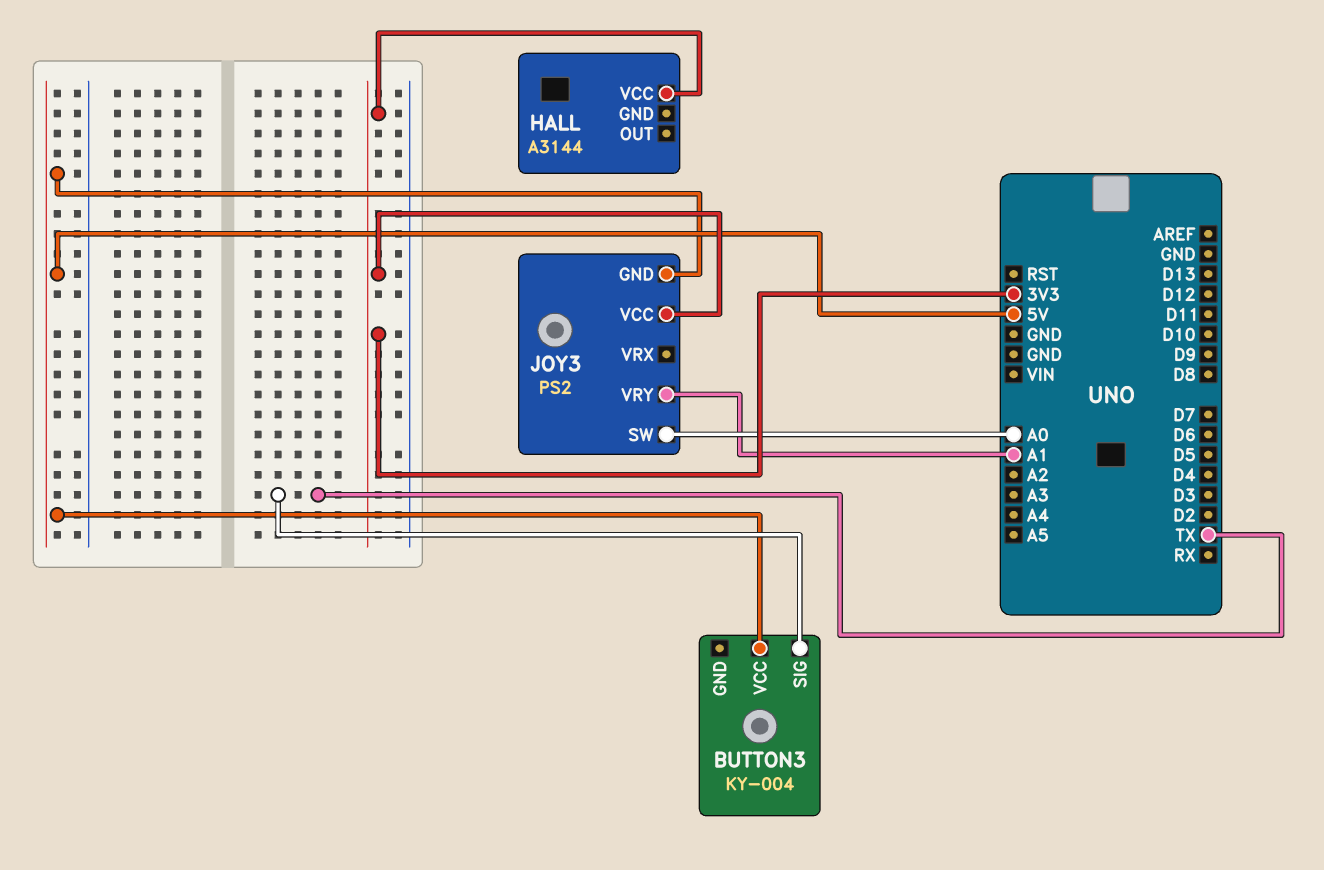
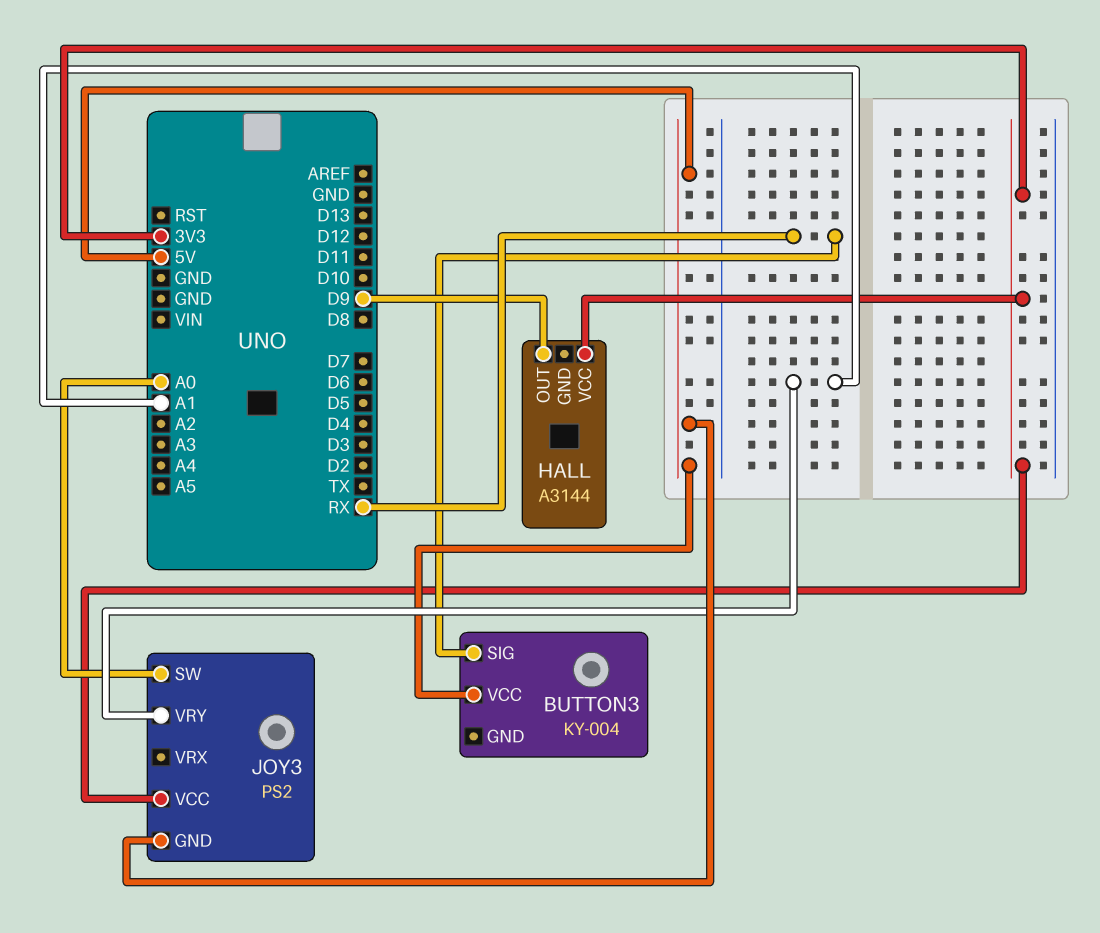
BUTTON3 pin SIG: TX -> RX
HALL pin OUT: none -> D9

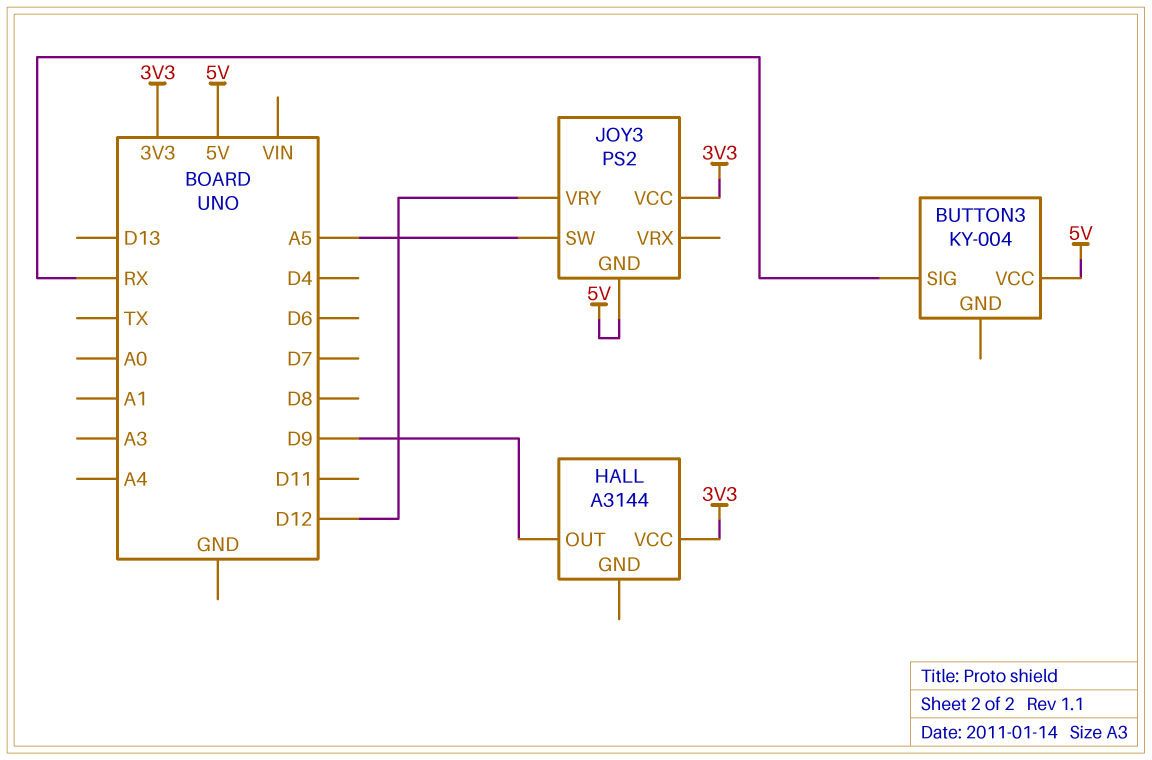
JOY3 pin SW: A0 -> A5
JOY3 pin VRY: A1 -> D12

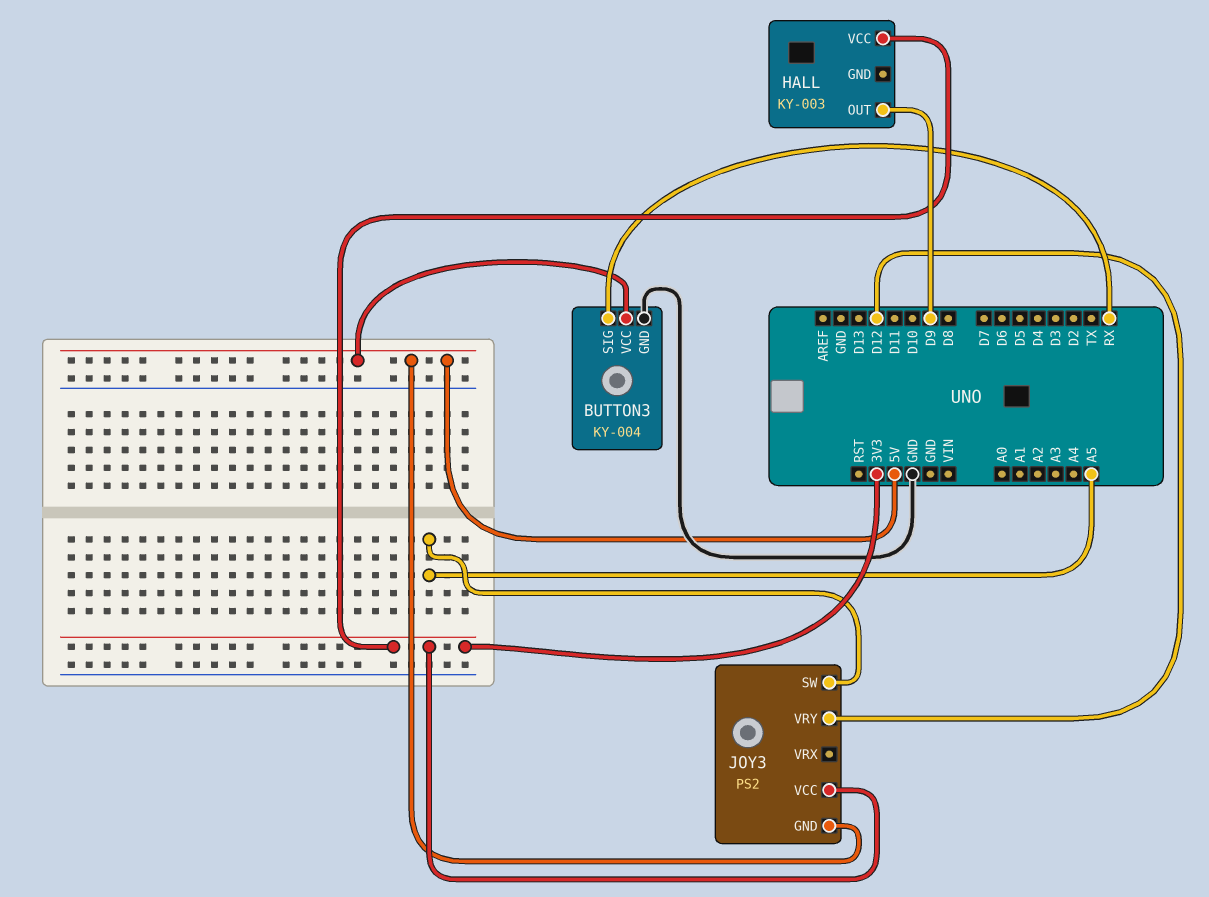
BUTTON3 pin GND: none -> GND
HALL: A3144 -> KY-003

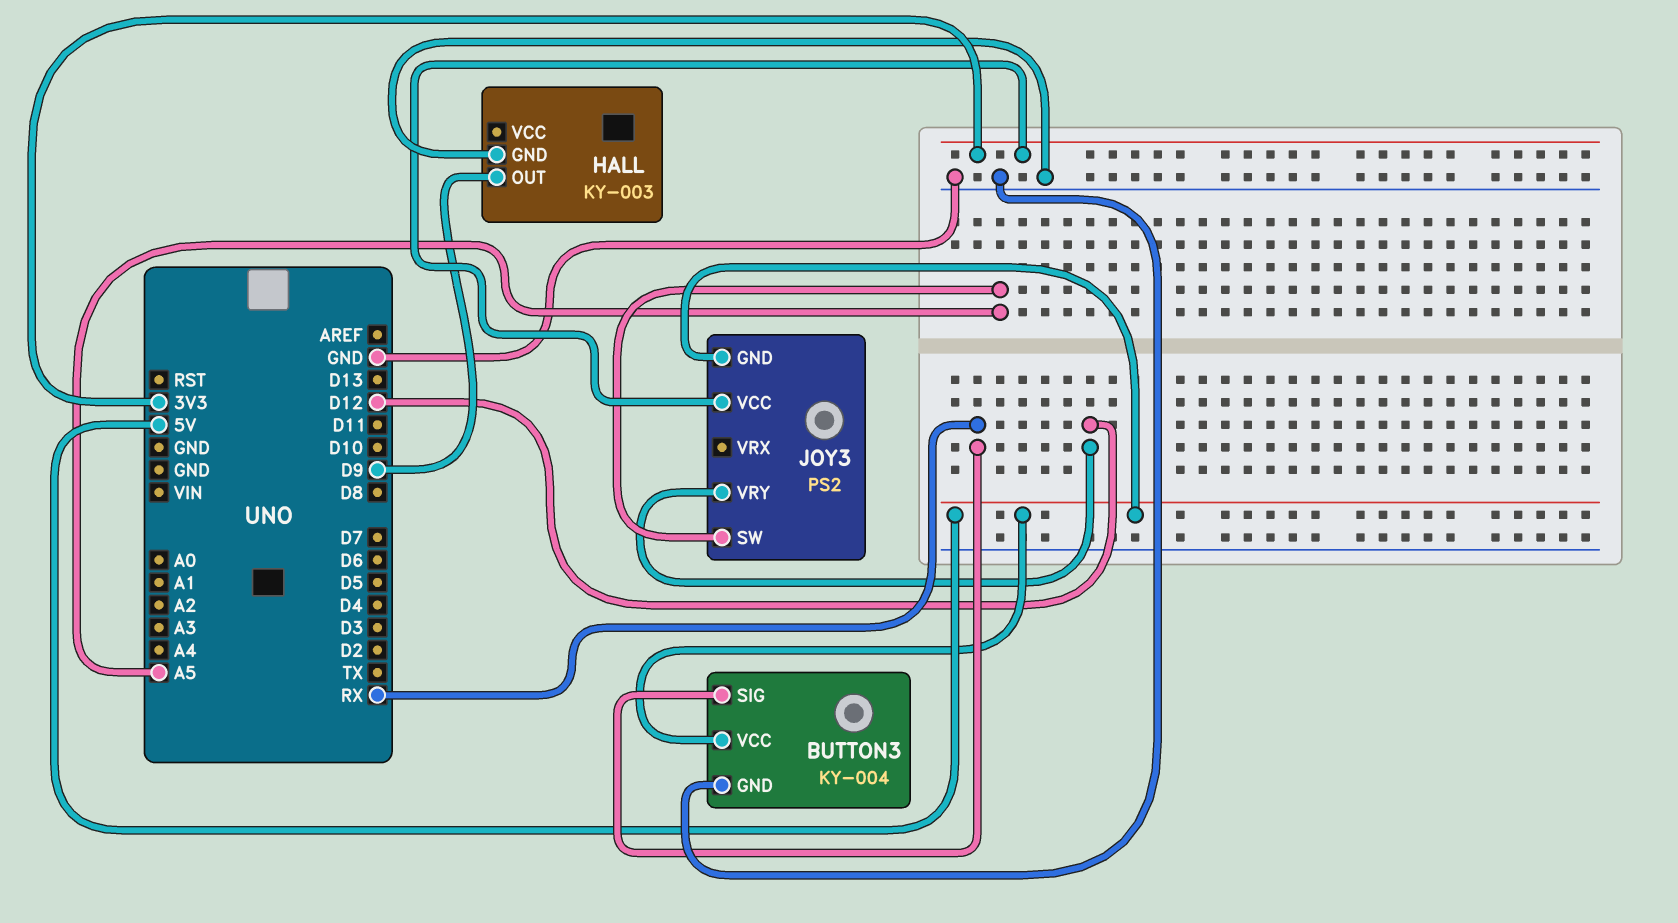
HALL pin GND: none -> GND
HALL pin VCC: 3V3 -> none

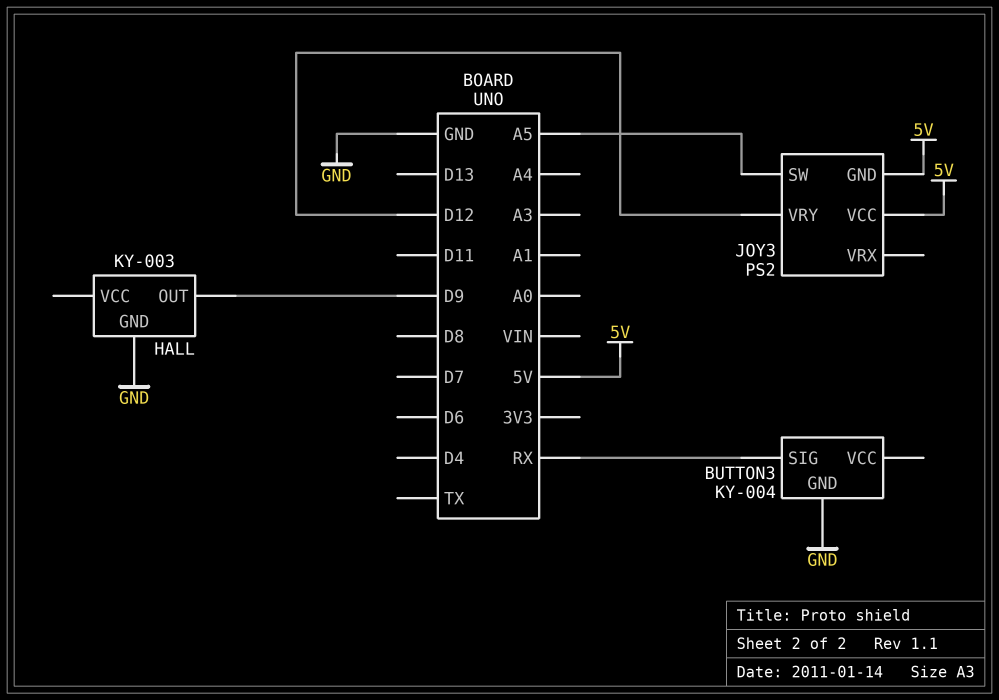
BUTTON3 pin VCC: 5V -> none
JOY3 pin VCC: 3V3 -> 5V

